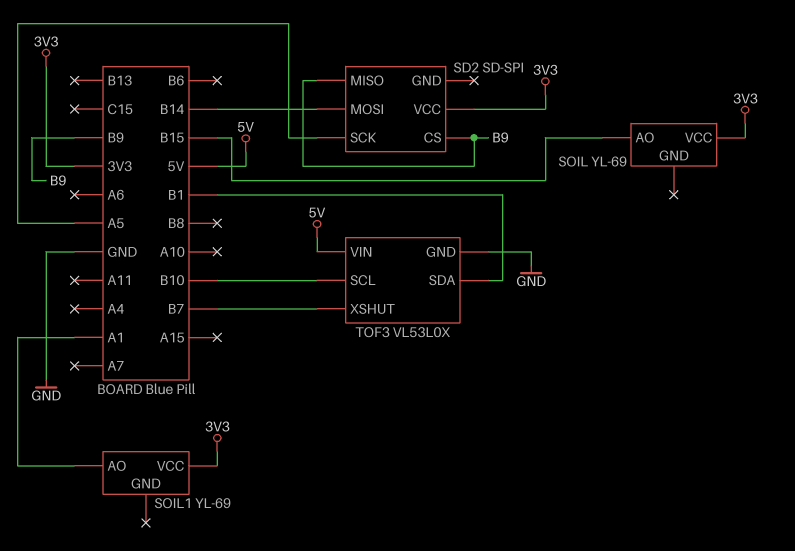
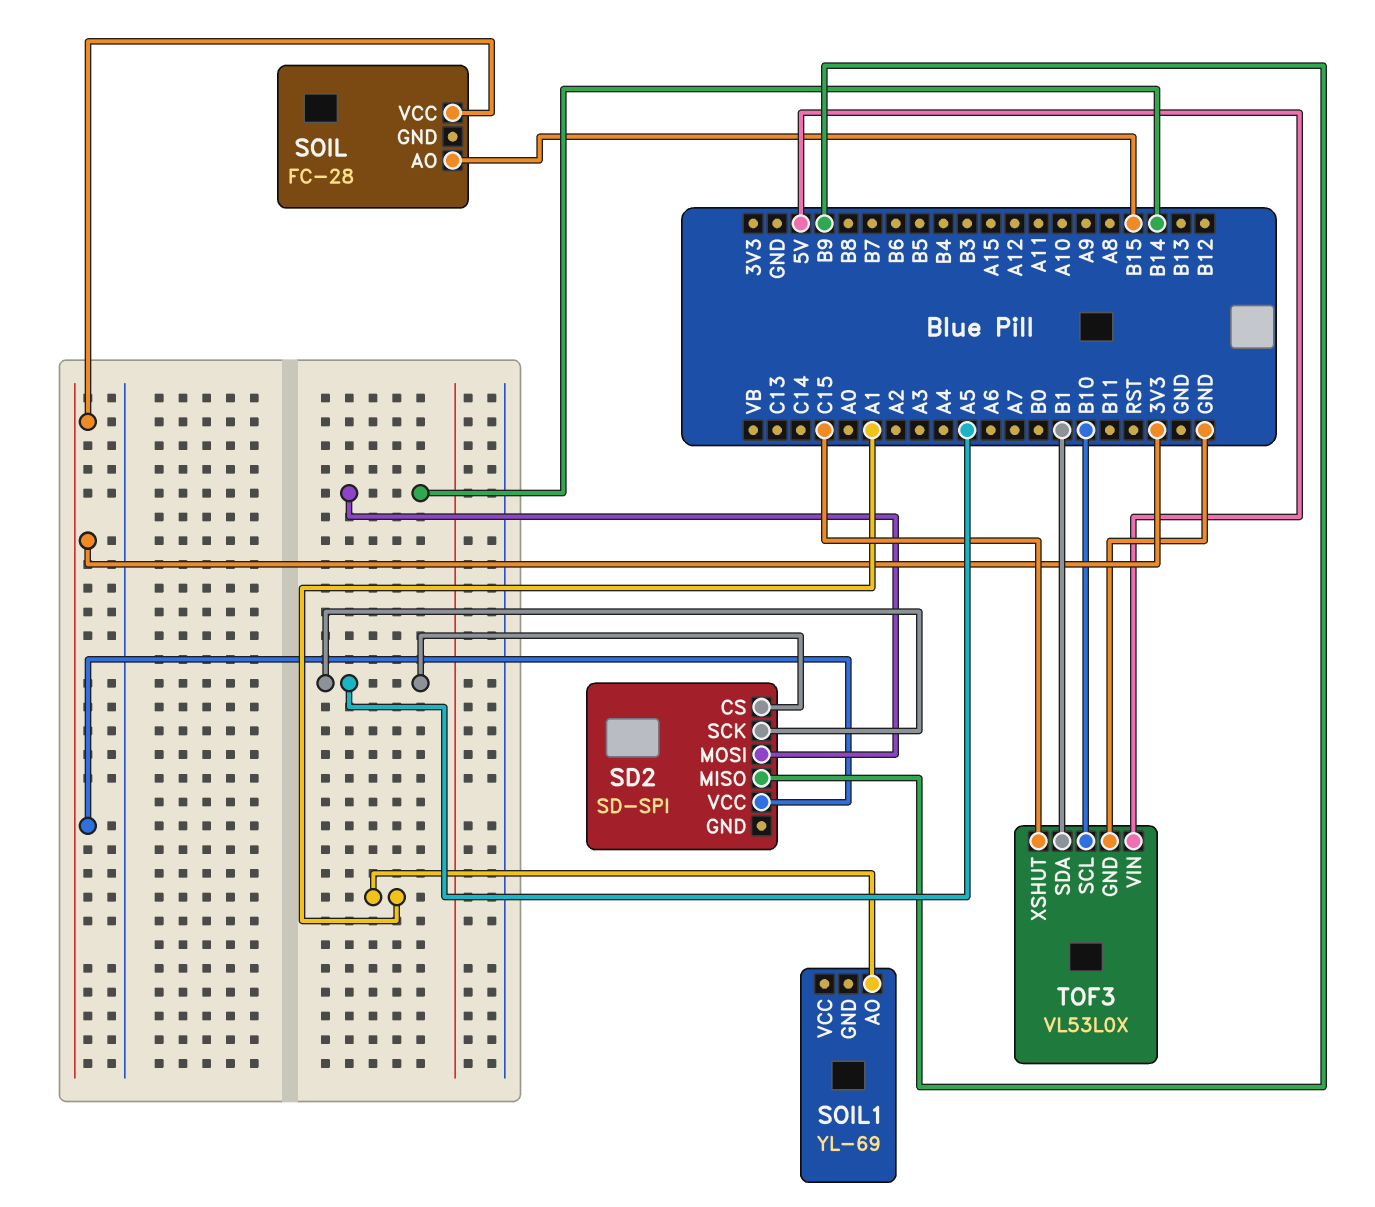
SD2 pin CS: B9 -> A5
SOIL: YL-69 -> FC-28
SOIL1 pin VCC: 3V3 -> none
TOF3 pin XSHUT: B7 -> C15

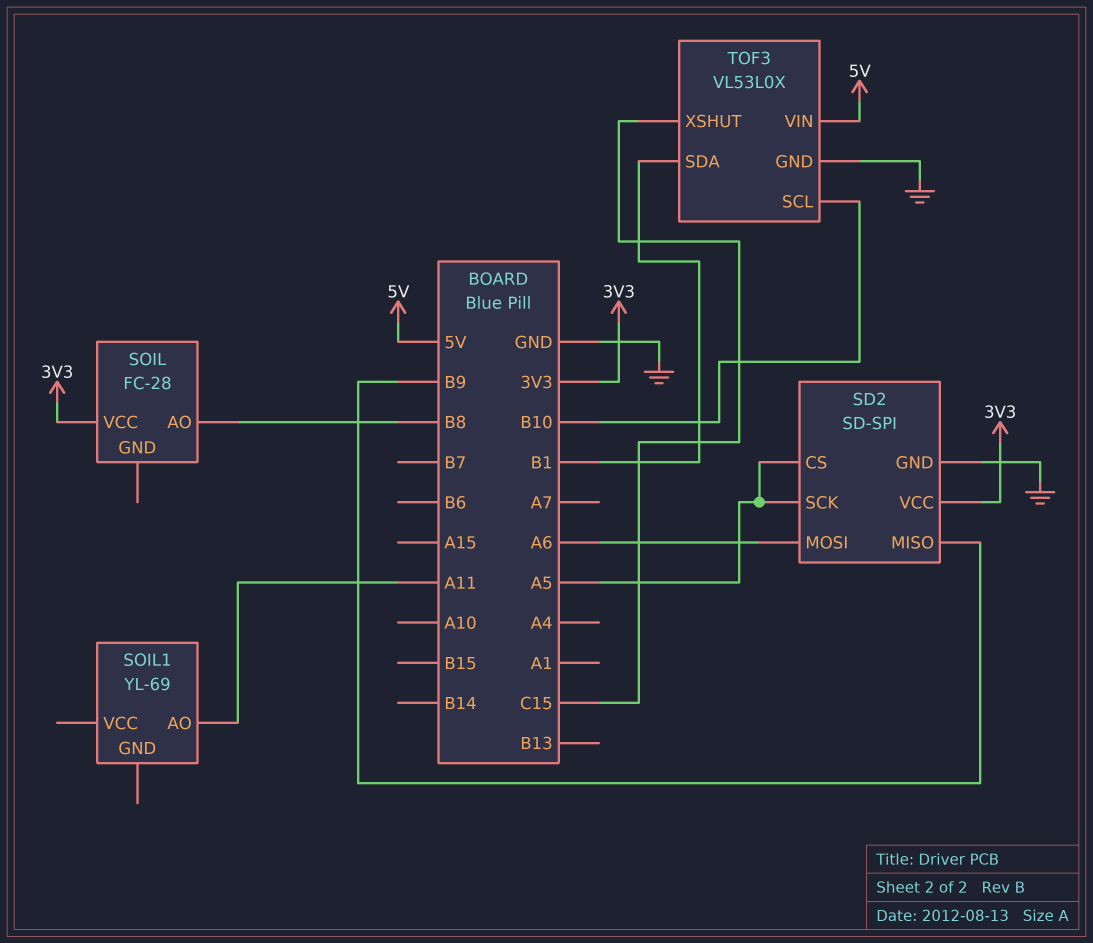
SD2 pin GND: none -> GND
SD2 pin MOSI: B14 -> A6
SOIL pin AO: B15 -> B8
SOIL1 pin AO: A1 -> A11

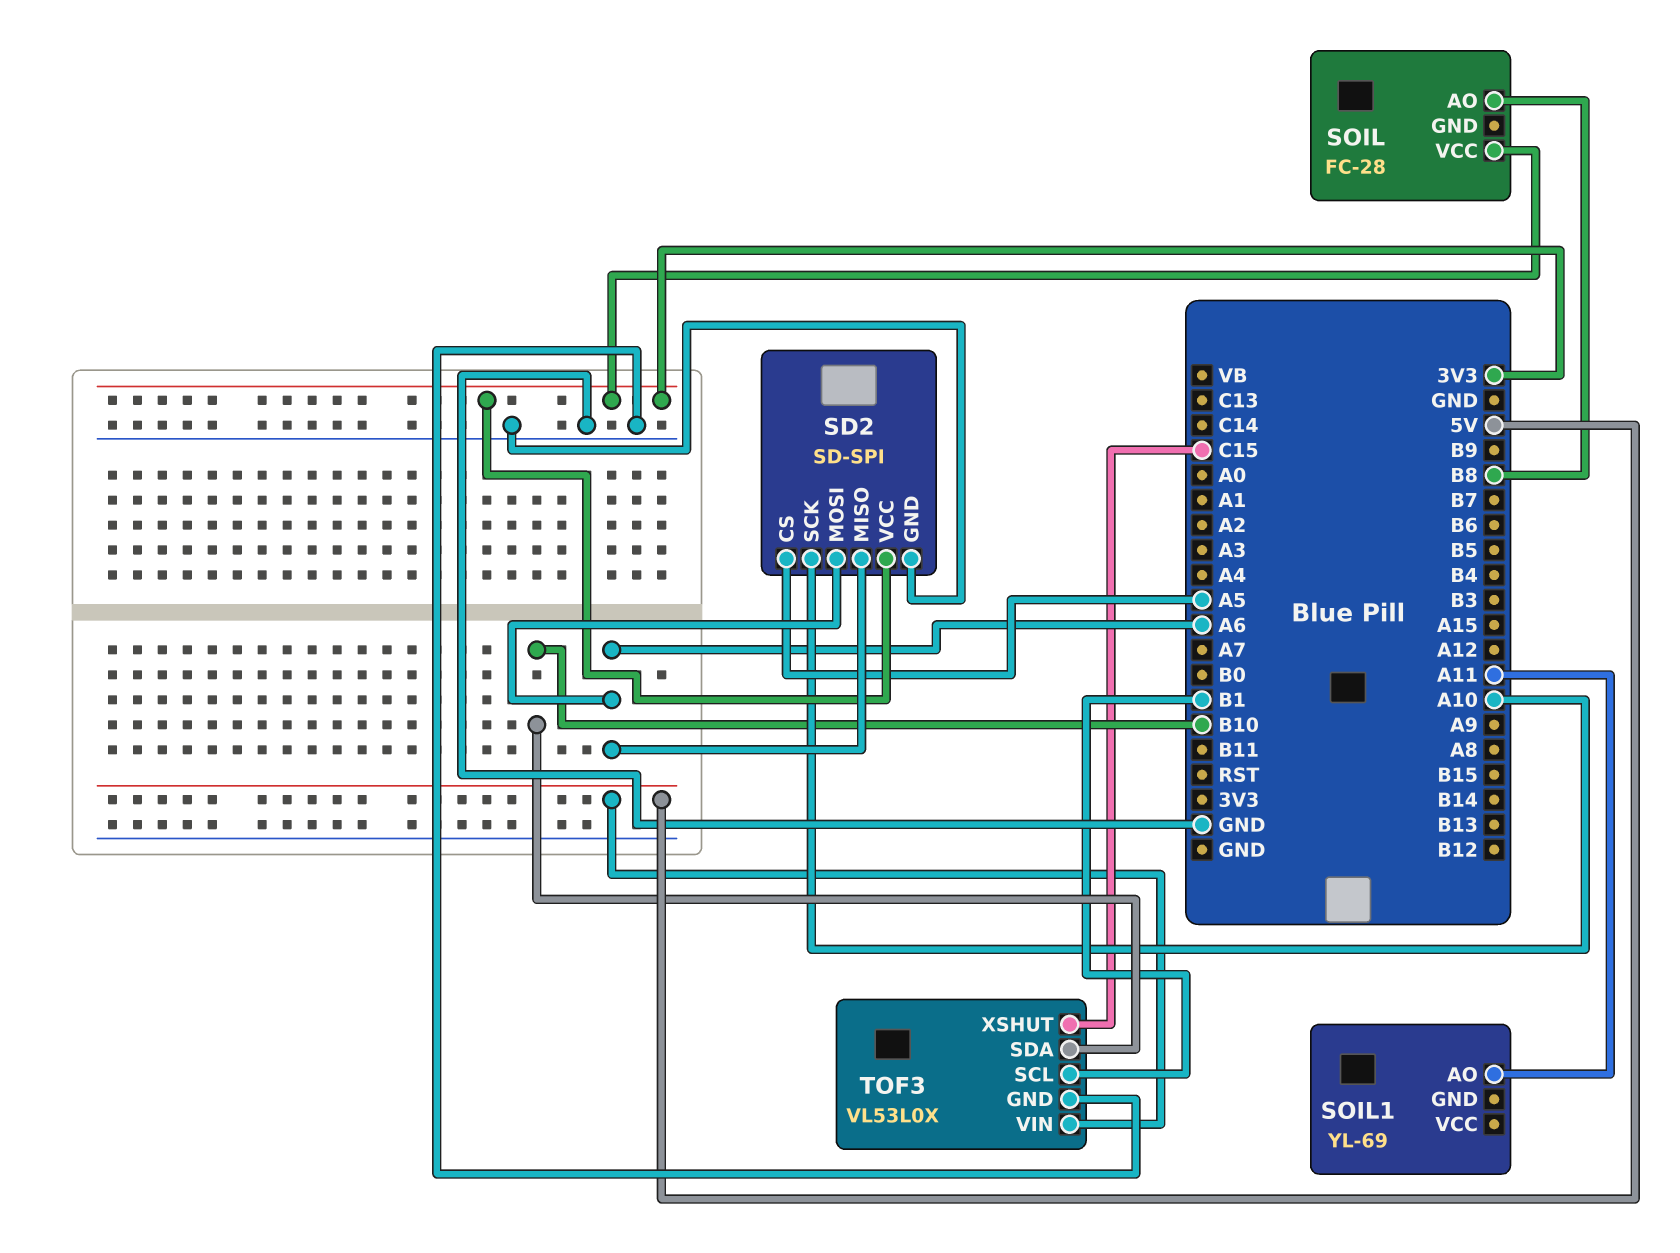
SD2 pin MISO: B9 -> A6
SD2 pin SCK: A5 -> A10
TOF3 pin SCL: B10 -> B1
TOF3 pin SDA: B1 -> B10

